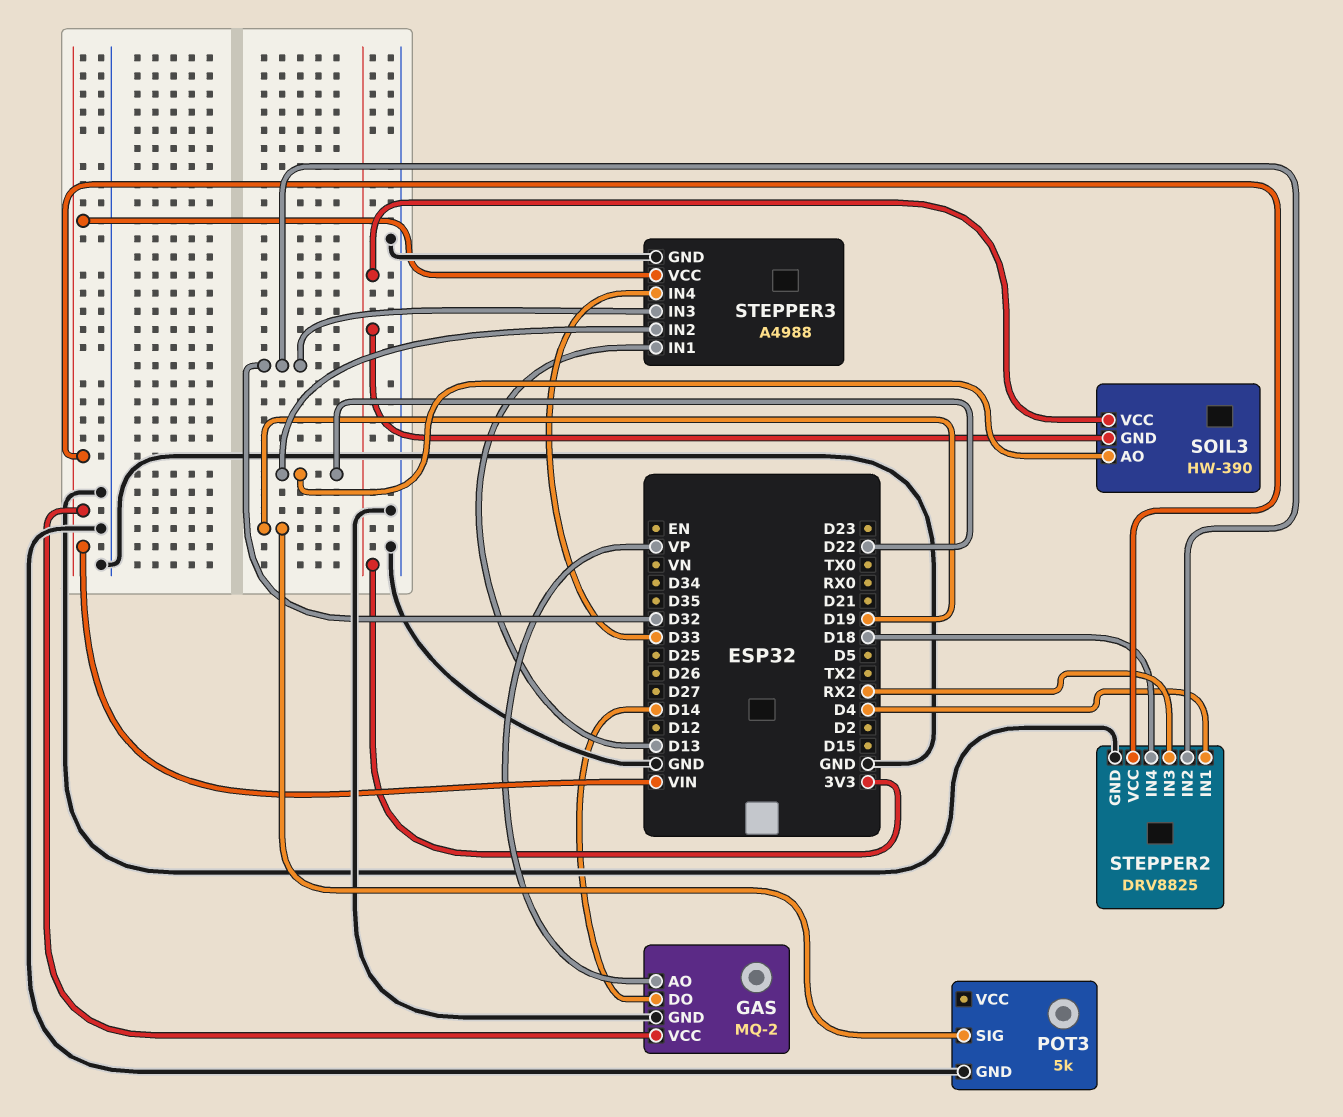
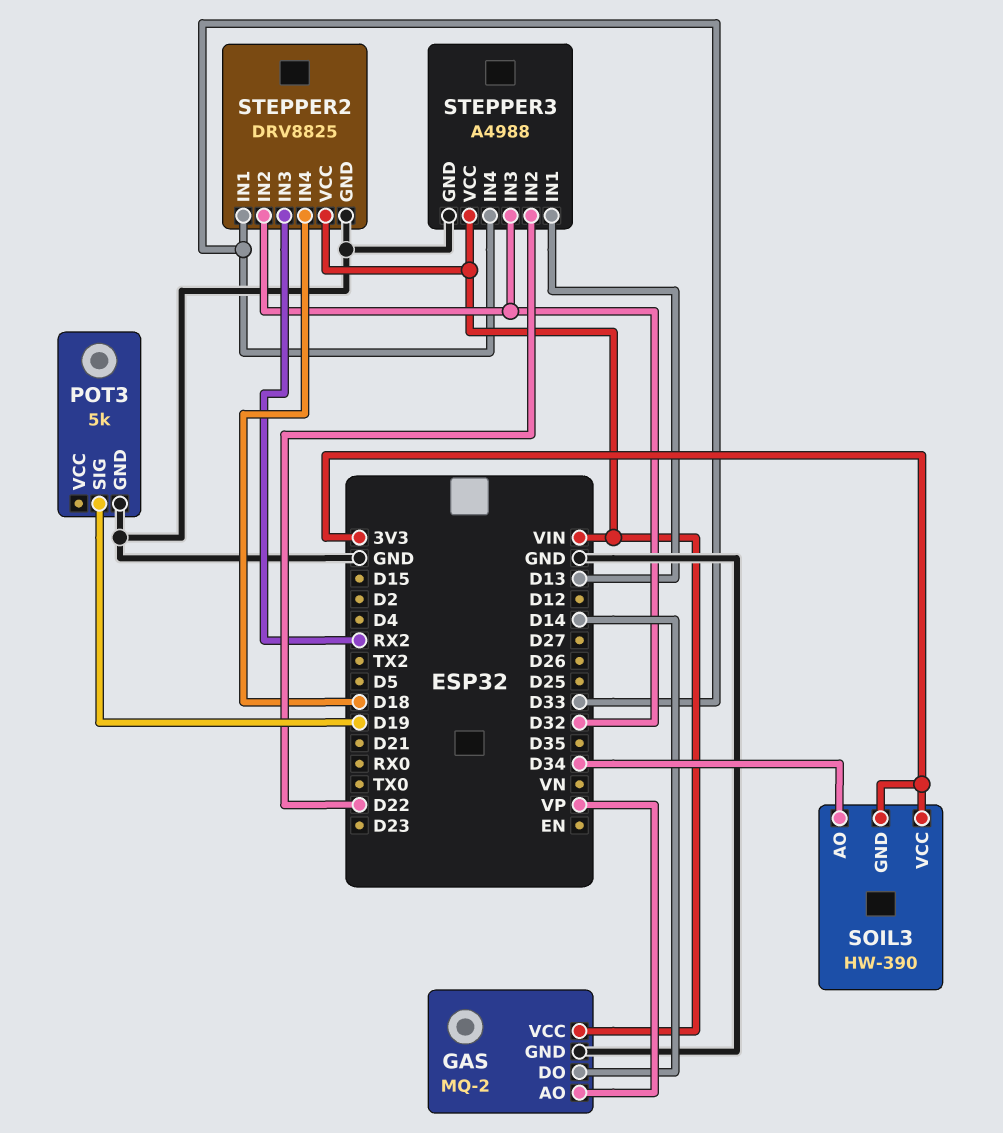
SOIL3 pin AO: D22 -> D34
STEPPER2 pin IN1: D4 -> D33

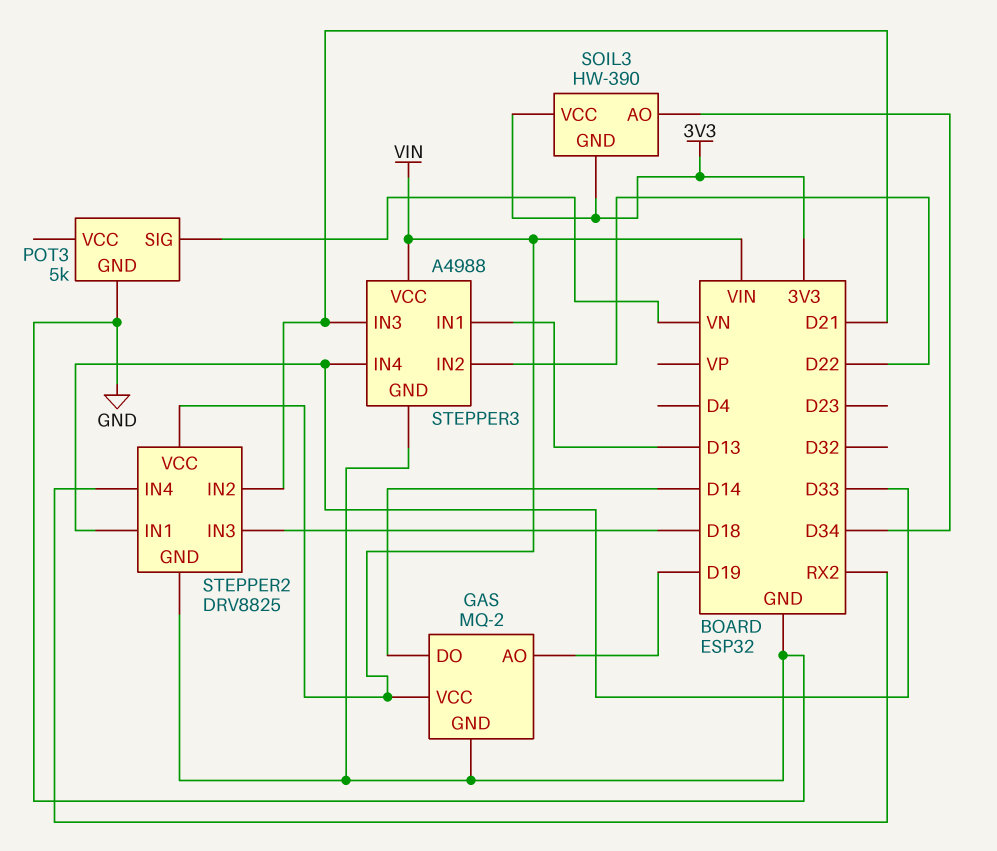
GAS pin AO: VP -> D19
POT3 pin SIG: D19 -> VN
STEPPER2 pin IN2: D32 -> D21
STEPPER2 pin IN3: RX2 -> D18
STEPPER2 pin IN4: D18 -> RX2
STEPPER3 pin IN3: D32 -> D21

